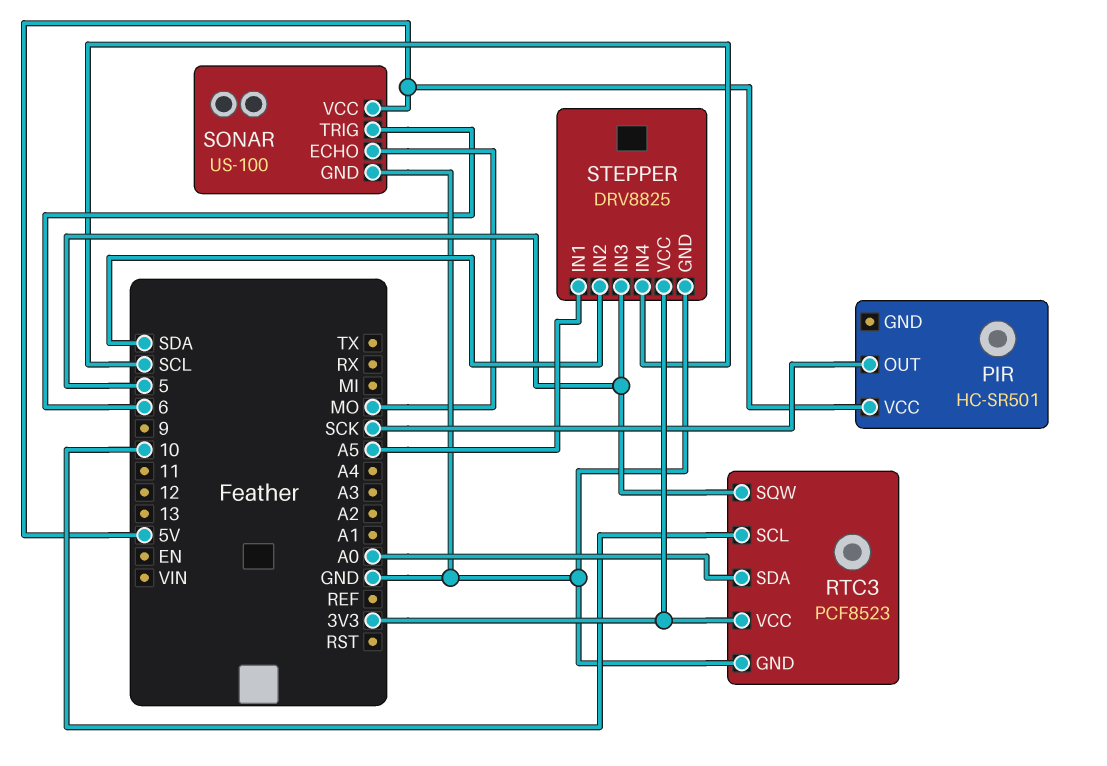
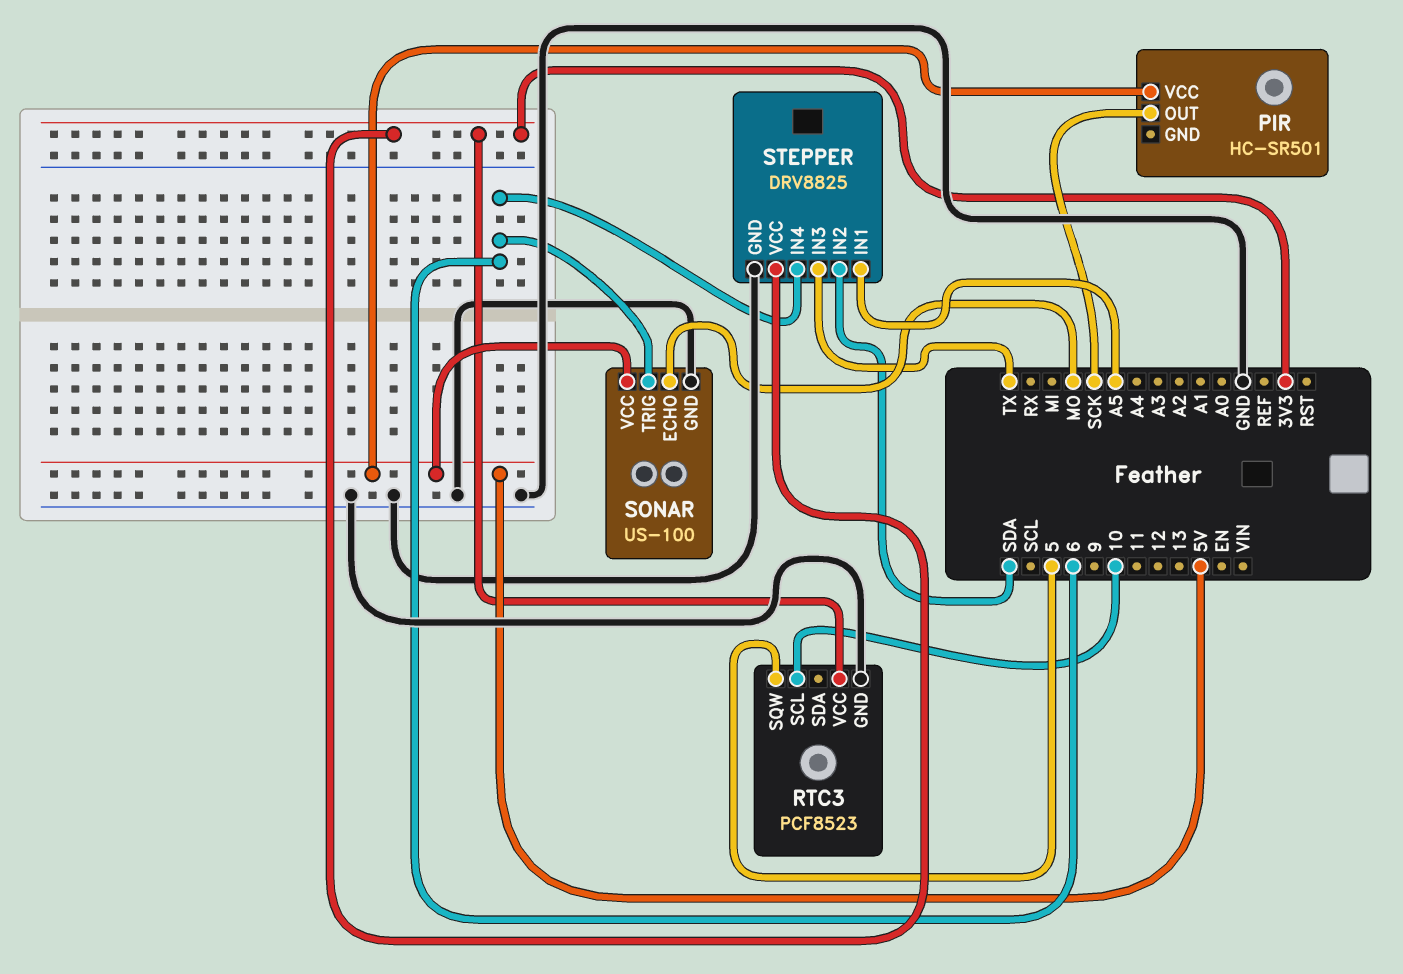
RTC3 pin SDA: A0 -> none
STEPPER pin IN3: 5 -> TX
STEPPER pin IN4: SCL -> 6

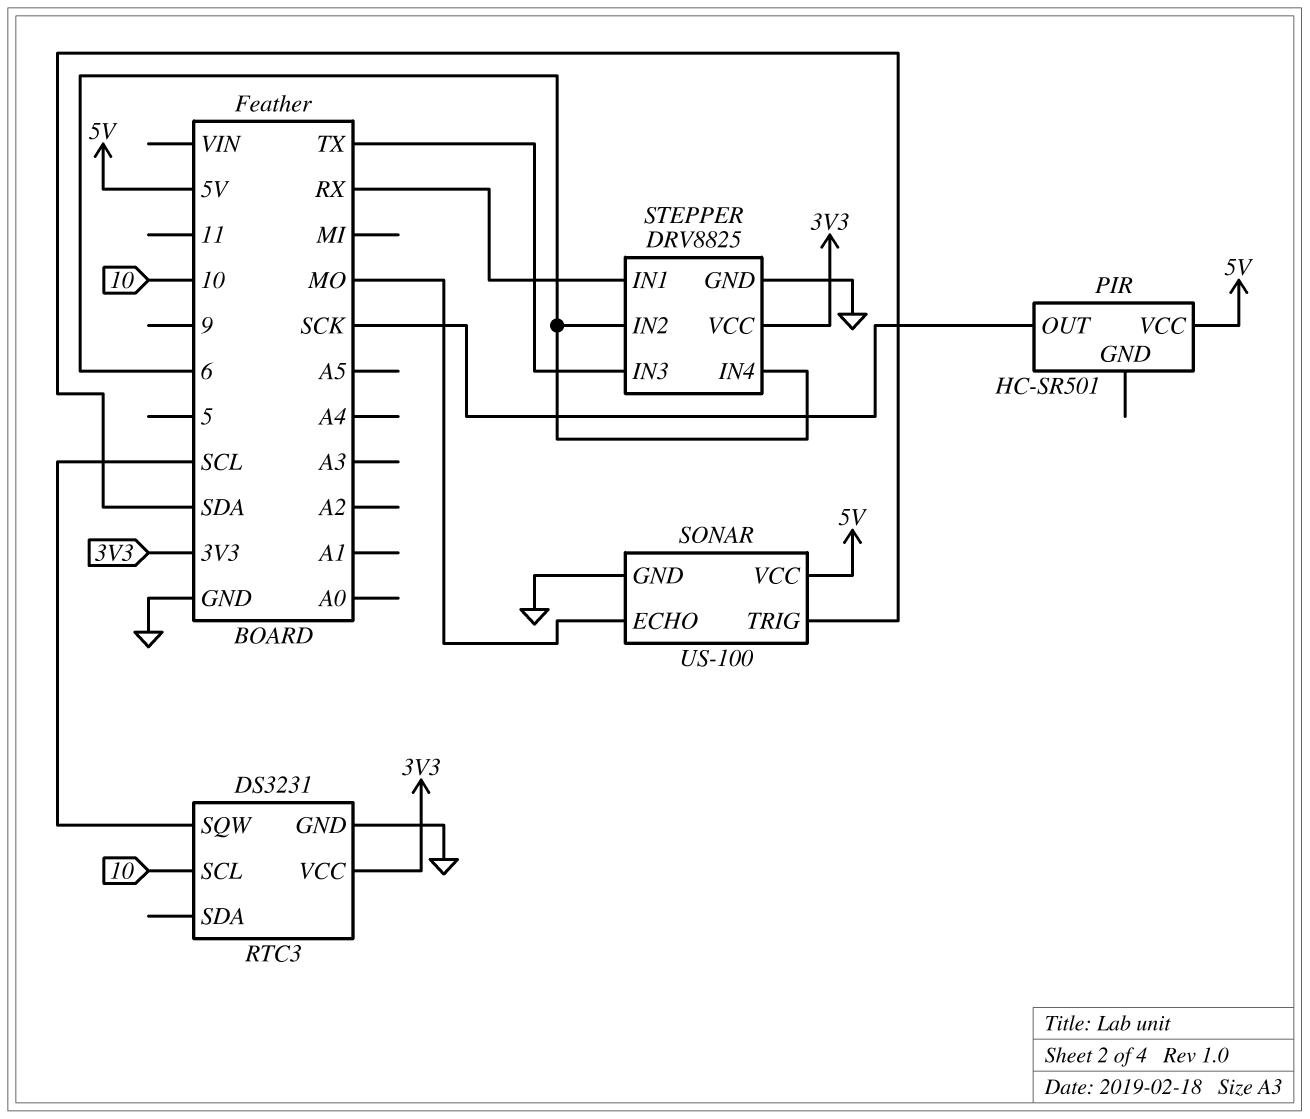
RTC3: PCF8523 -> DS3231
RTC3 pin SQW: 5 -> SCL
SONAR pin TRIG: 6 -> SDA
STEPPER pin IN1: A5 -> RX
STEPPER pin IN2: SDA -> 6

